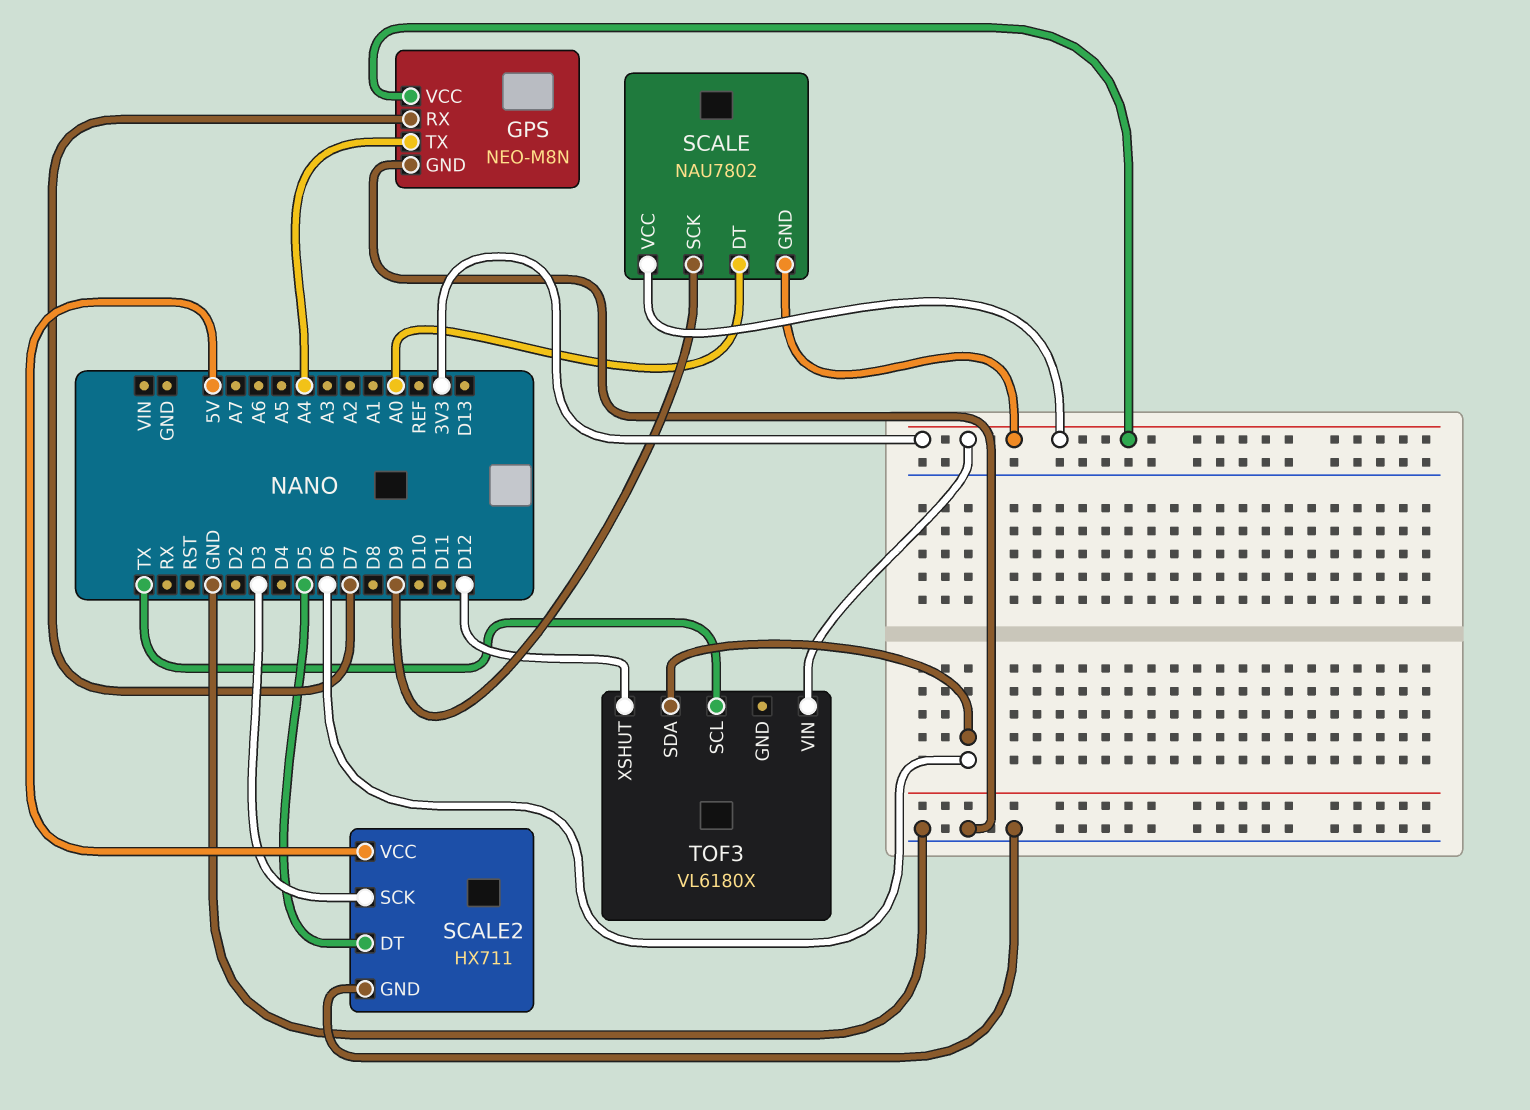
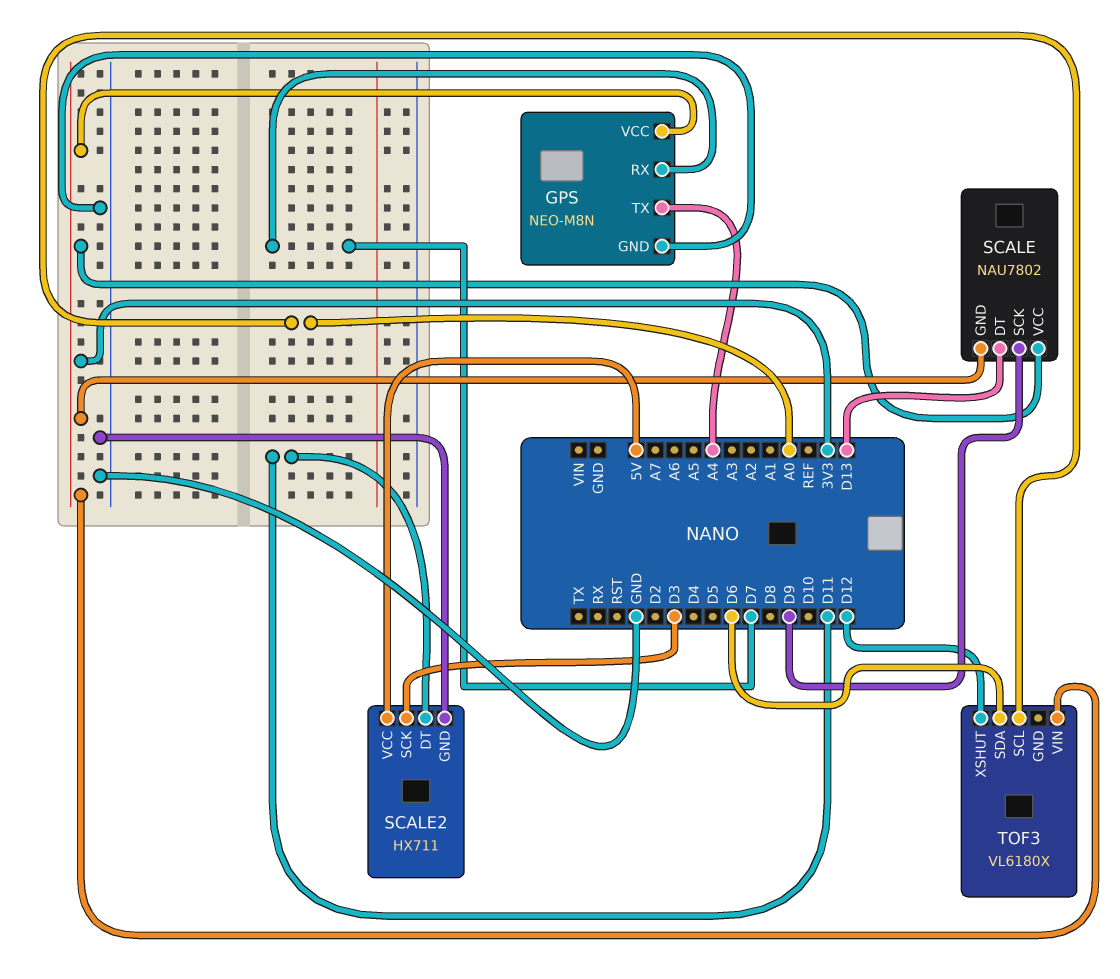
SCALE pin DT: A0 -> D13
SCALE2 pin DT: D5 -> D11
TOF3 pin SCL: TX -> A0

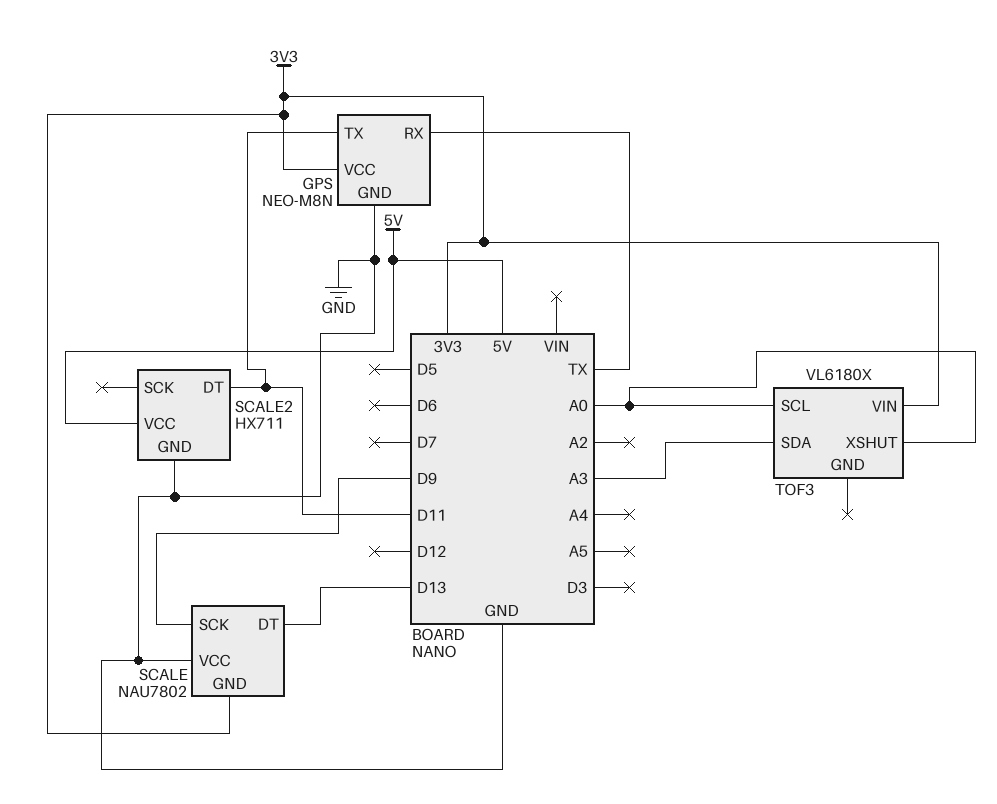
GPS pin RX: D7 -> TX
GPS pin TX: A4 -> D11
SCALE pin VCC: 3V3 -> GND
SCALE2 pin SCK: D3 -> none
TOF3 pin SDA: D6 -> A3
TOF3 pin XSHUT: D12 -> A0

